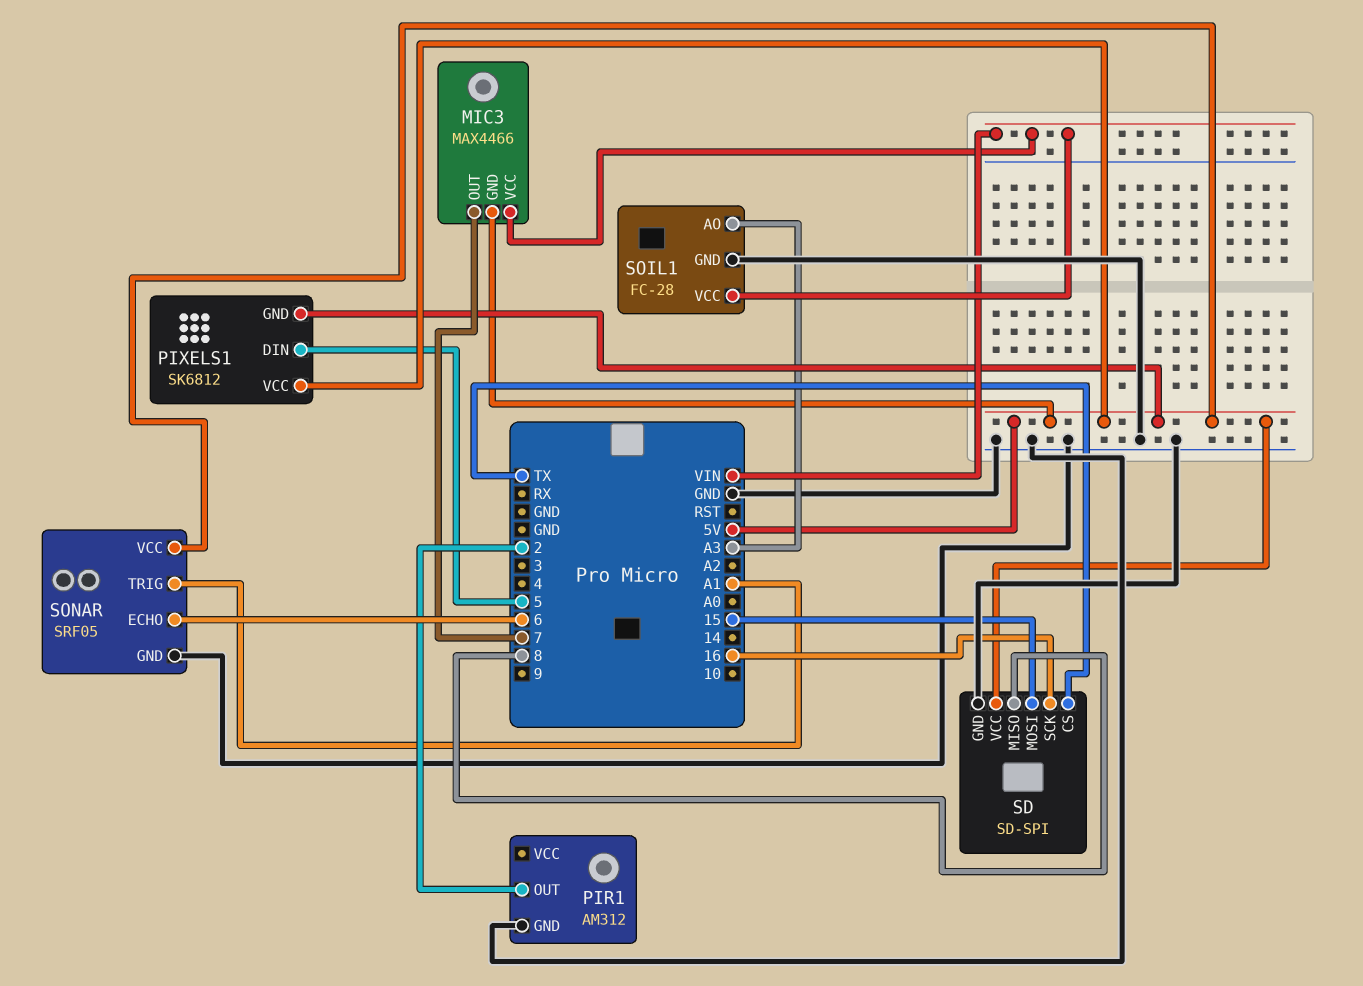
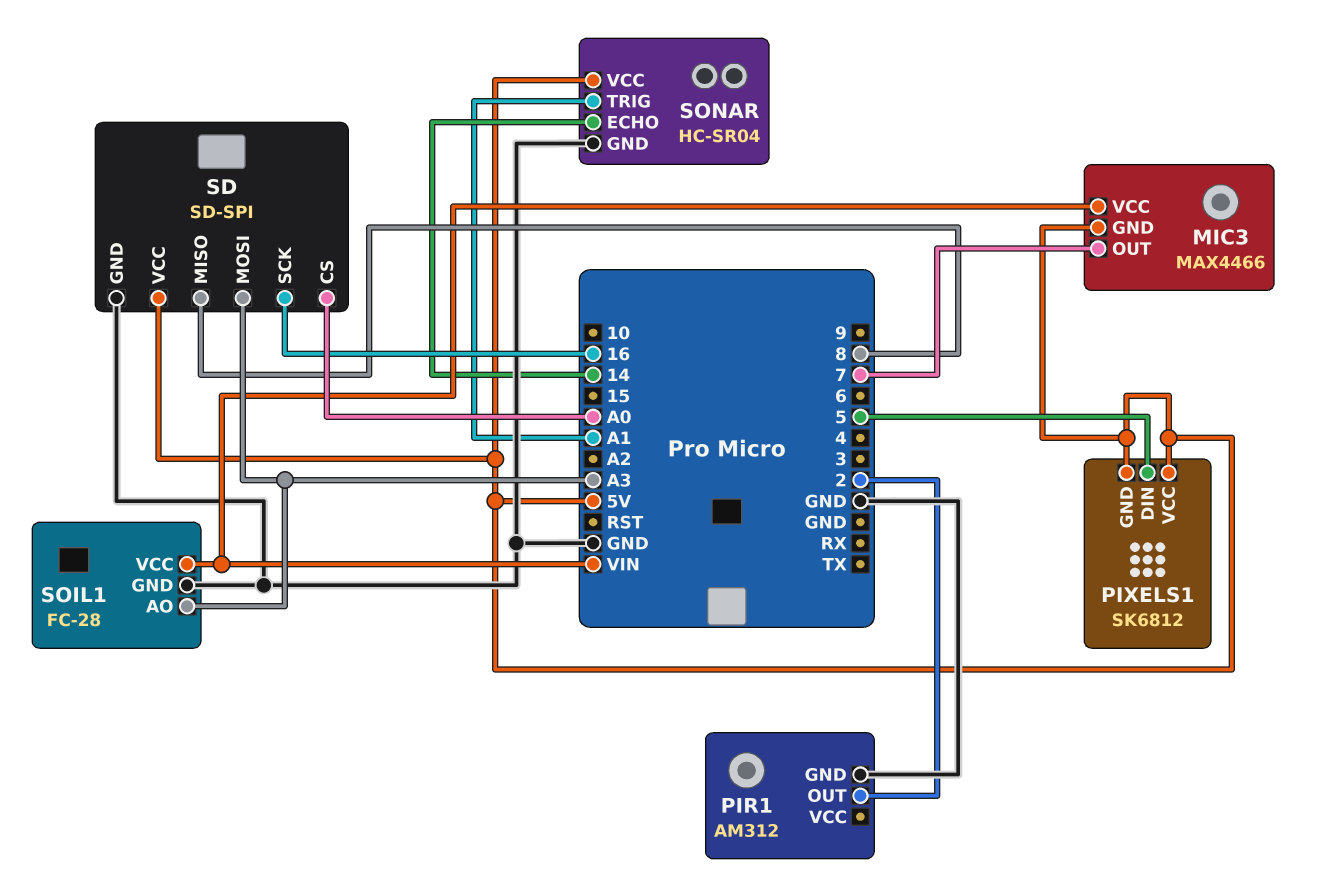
SD pin CS: TX -> A0
SD pin MOSI: 15 -> A3
SONAR: SRF05 -> HC-SR04
SONAR pin ECHO: 6 -> 14

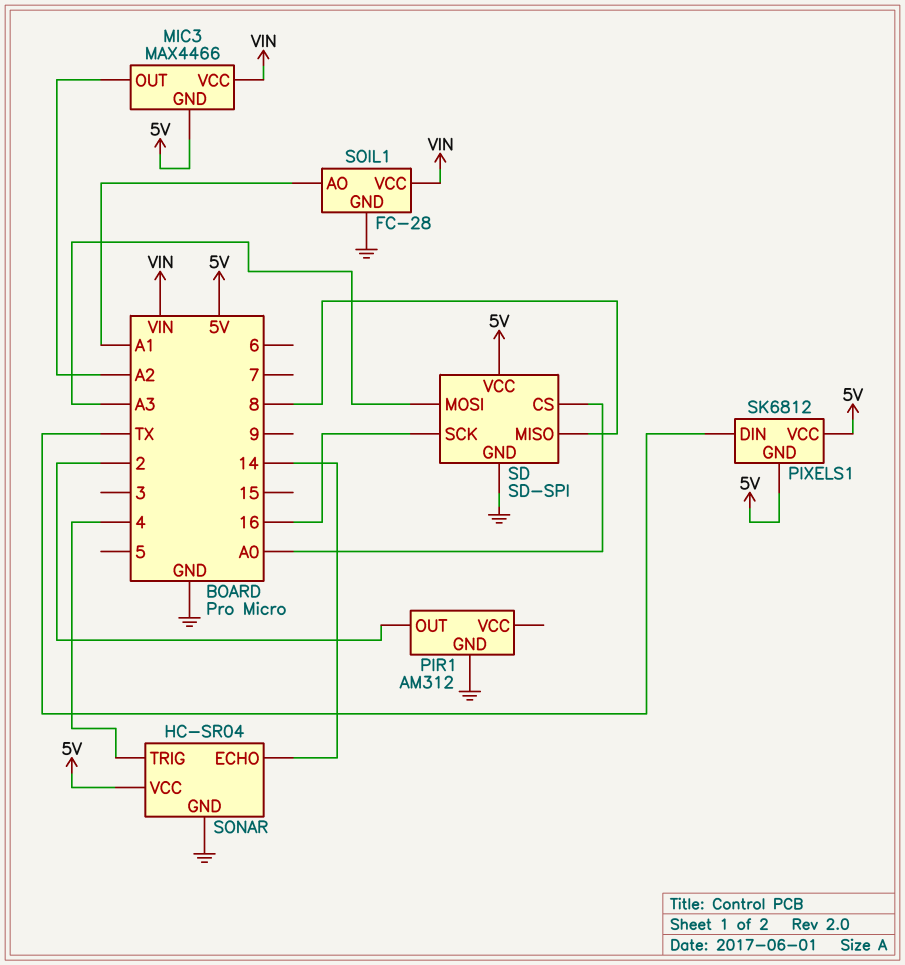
MIC3 pin OUT: 7 -> A2
PIXELS1 pin DIN: 5 -> TX
SOIL1 pin AO: A3 -> A1
SONAR pin TRIG: A1 -> 4

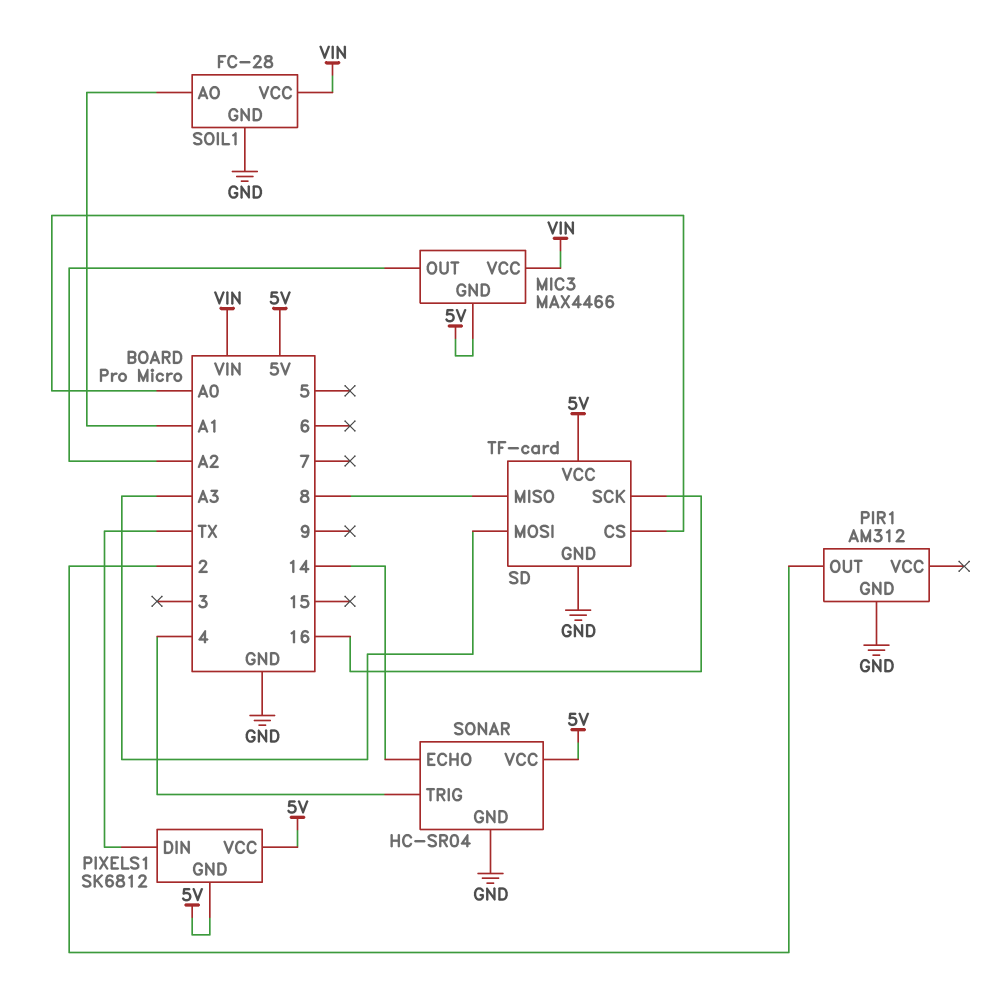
SD: SD-SPI -> TF-card

